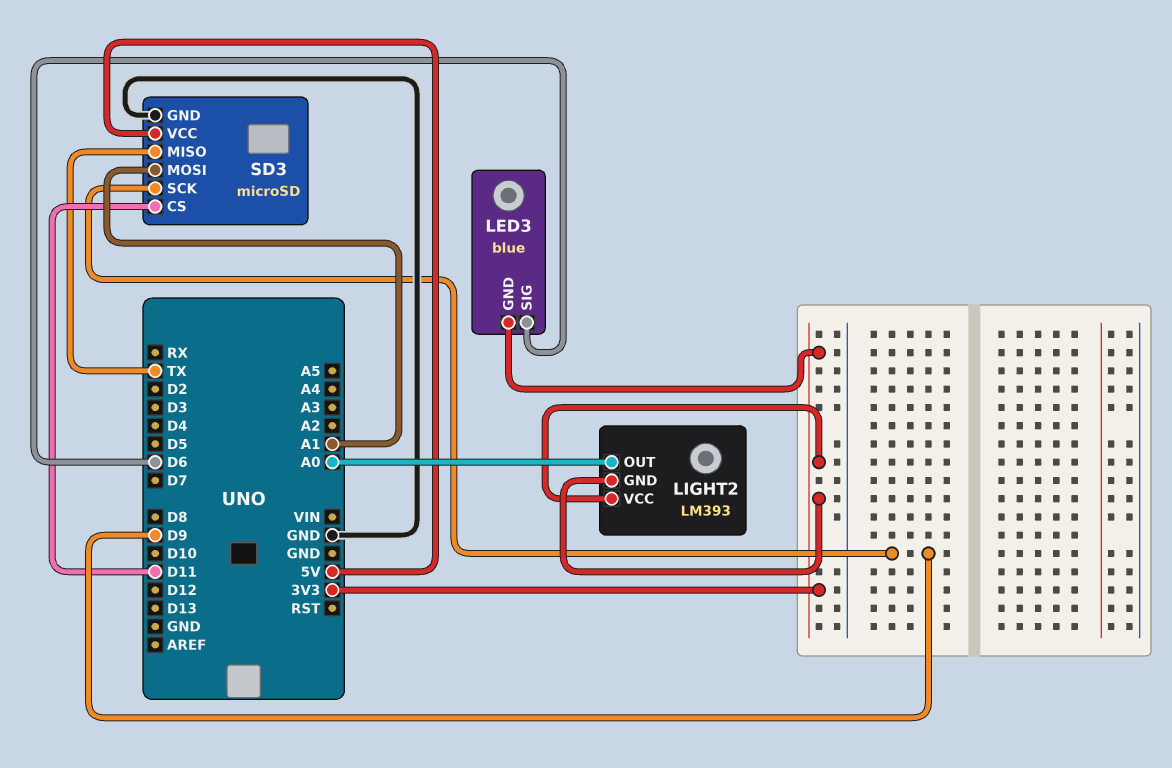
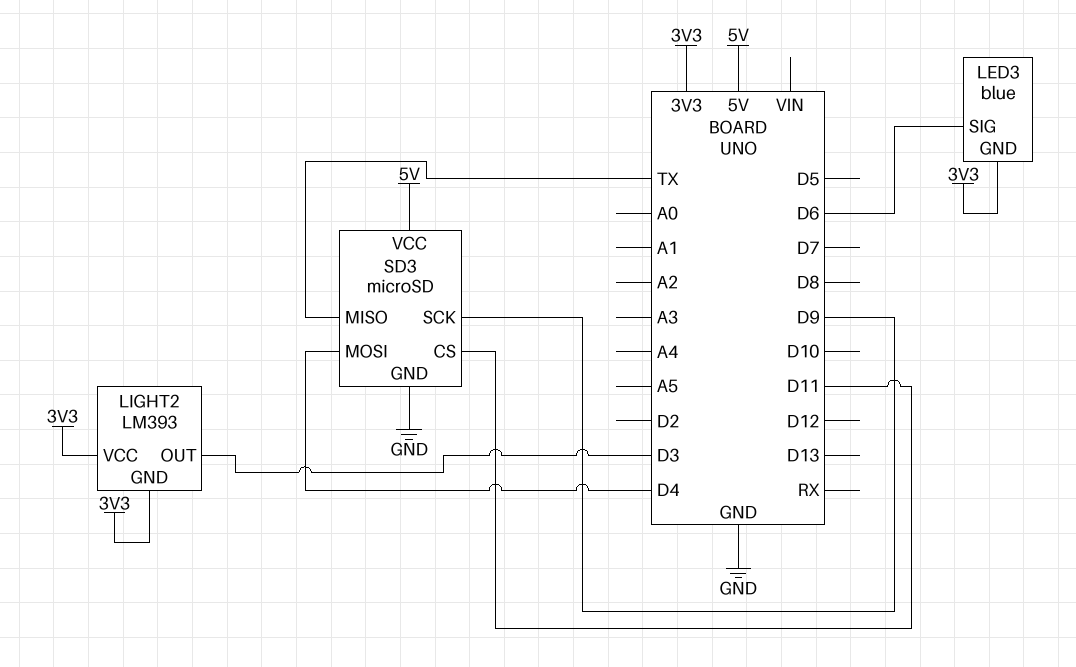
LIGHT2 pin OUT: A0 -> D3
SD3 pin MOSI: A1 -> D4

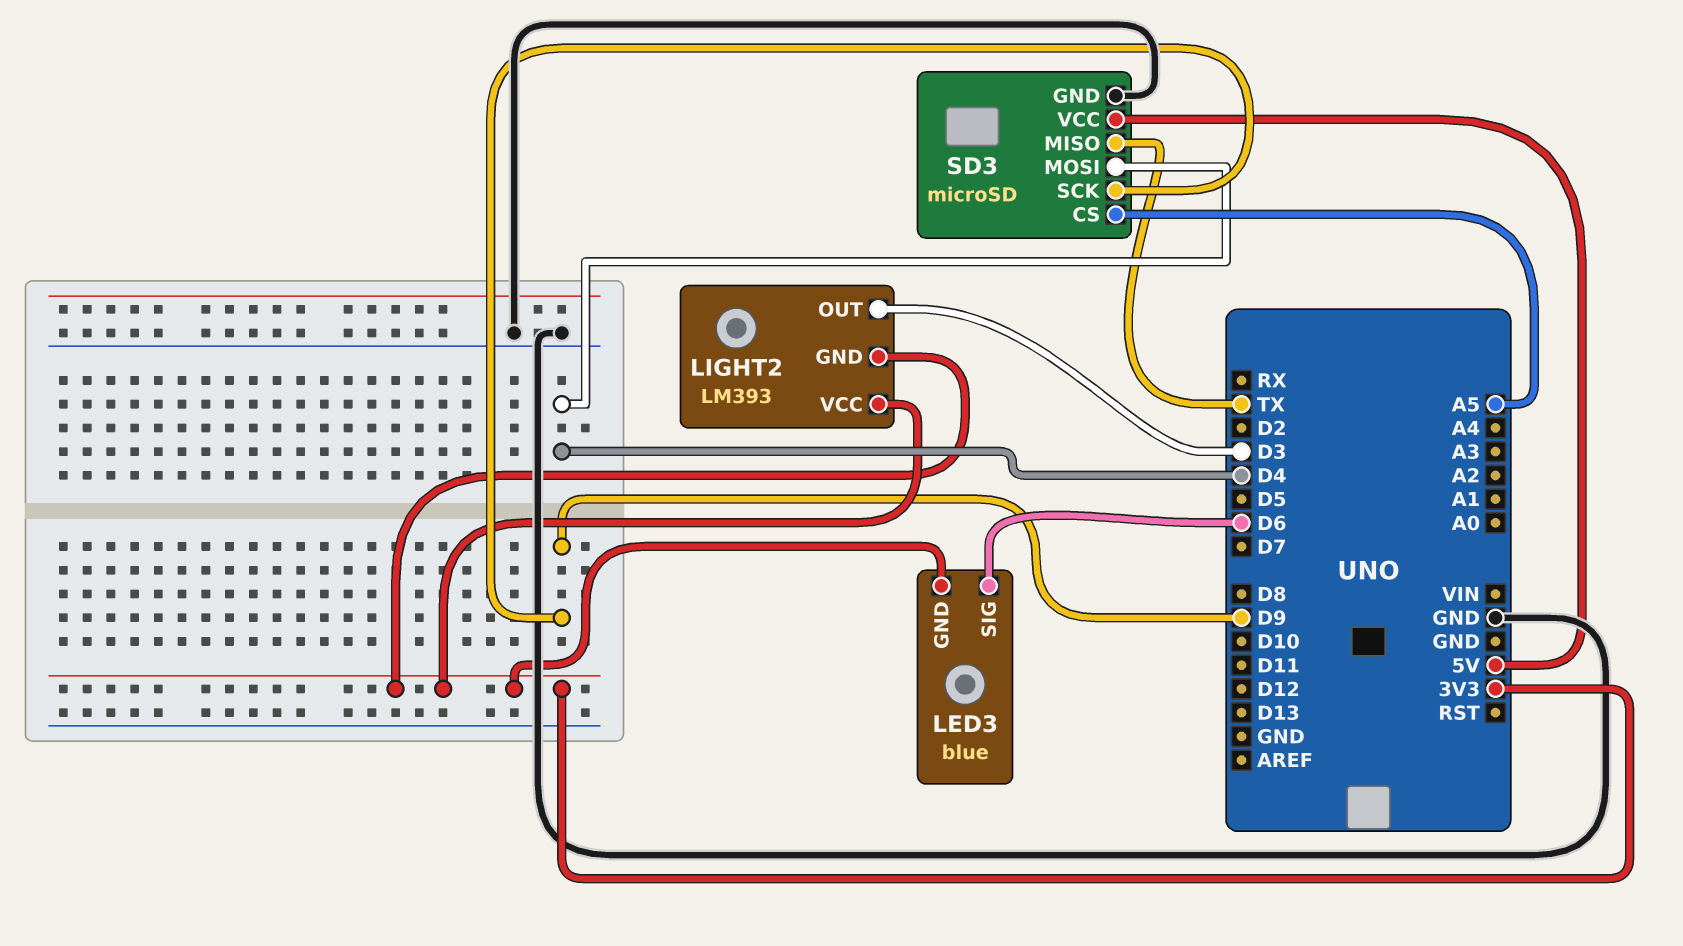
SD3 pin CS: D11 -> A5

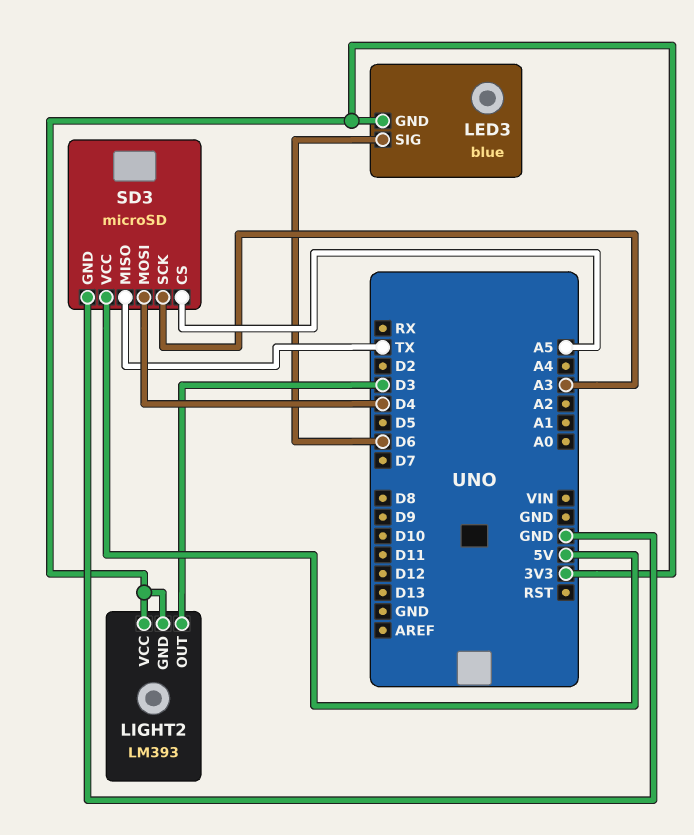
SD3 pin SCK: D9 -> A3

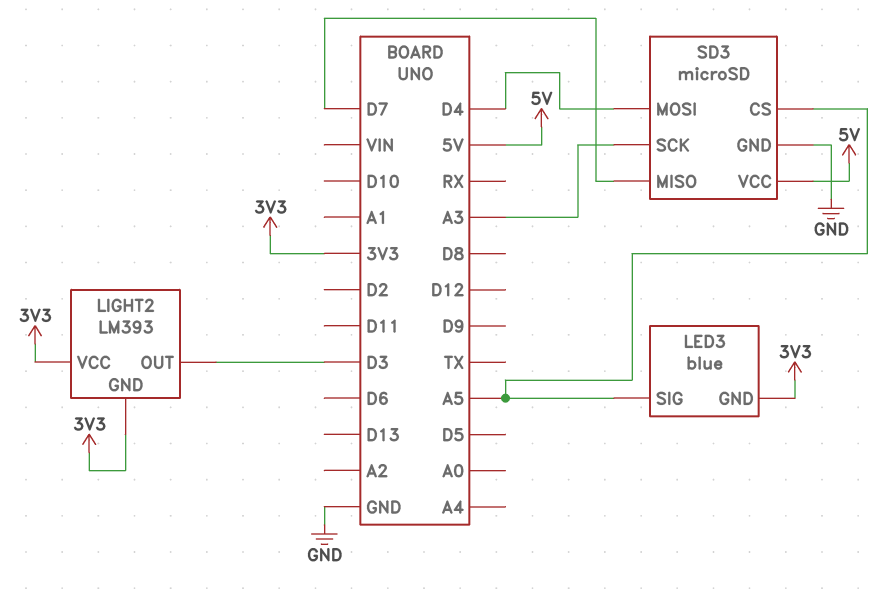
LED3 pin SIG: D6 -> A5
SD3 pin MISO: TX -> D7

